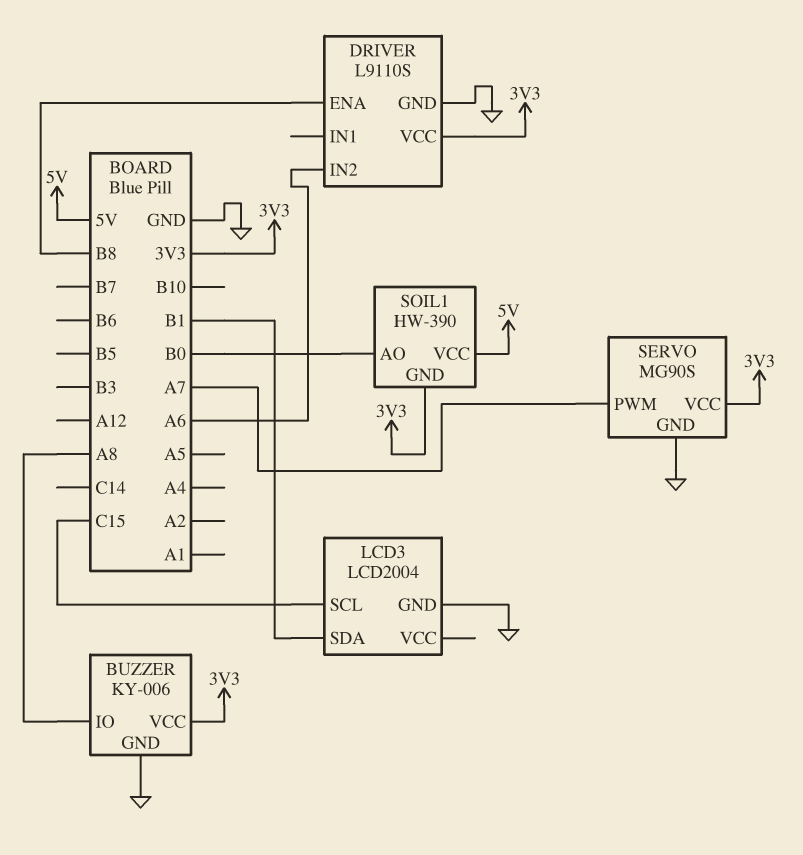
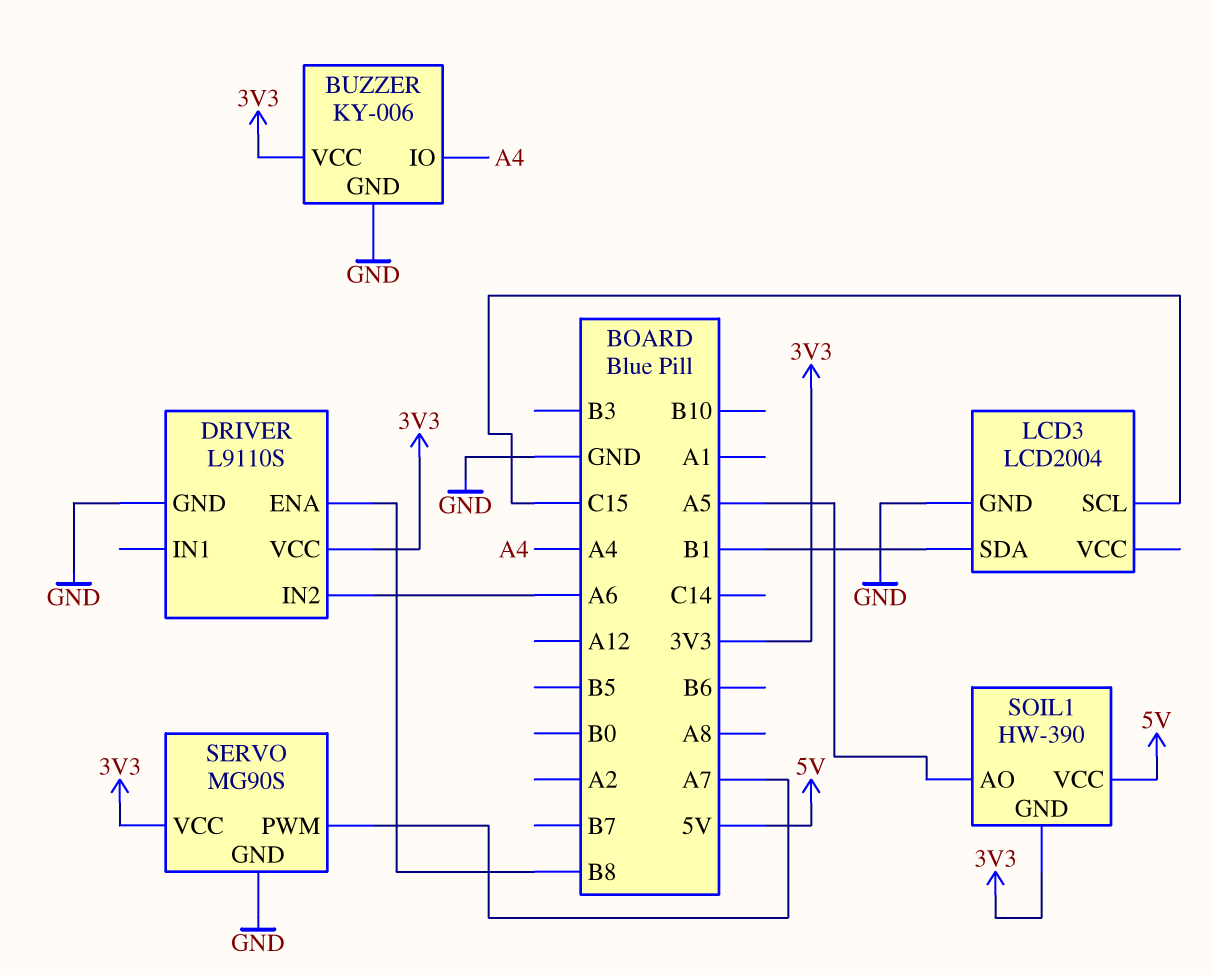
BUZZER pin IO: A8 -> A4
SOIL1 pin AO: B0 -> A5

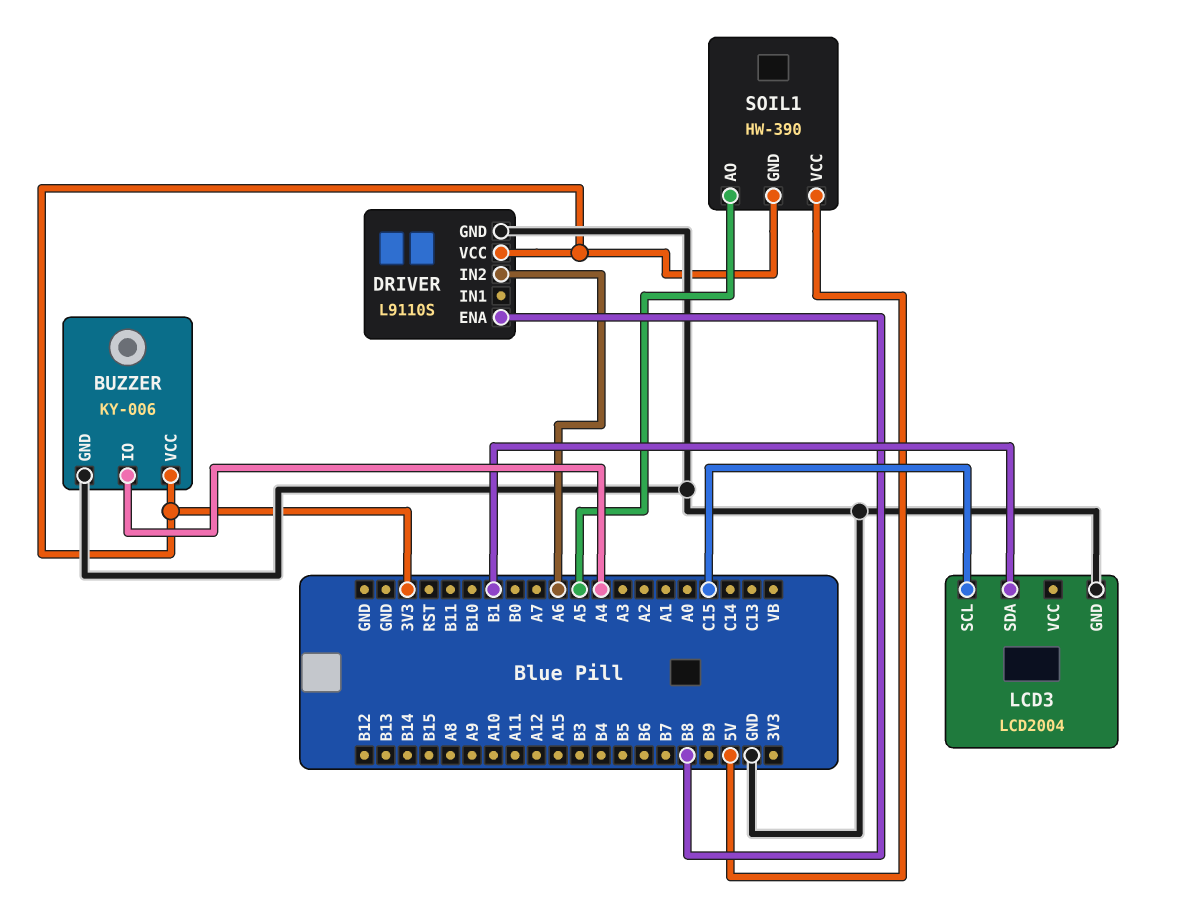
SERVO: MG90S -> none
SERVO pin GND: GND -> none
SERVO pin PWM: A7 -> none
SERVO pin VCC: 3V3 -> none

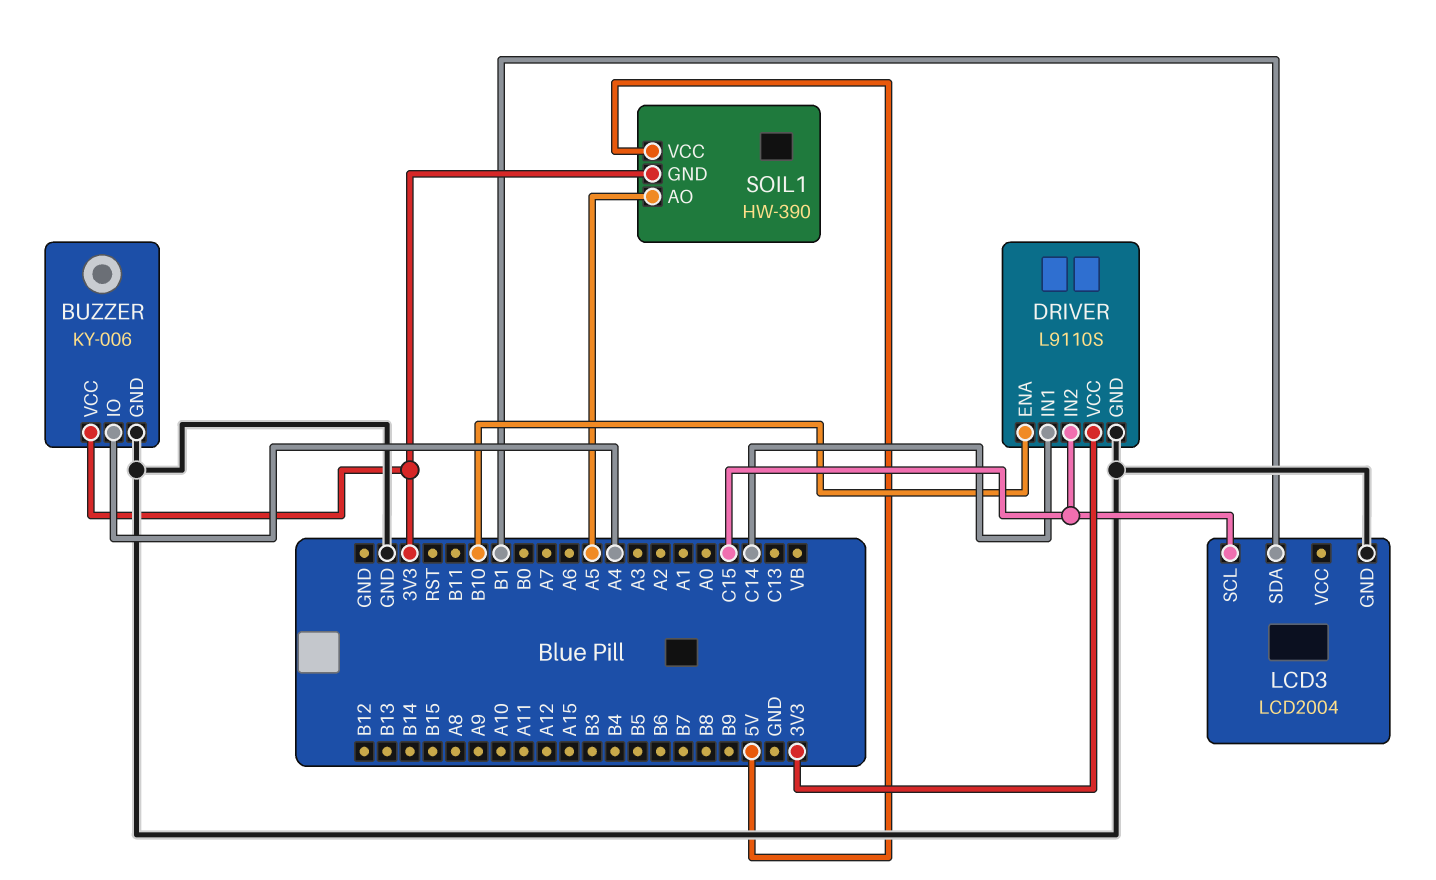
DRIVER pin ENA: B8 -> B10
DRIVER pin IN1: none -> C14
DRIVER pin IN2: A6 -> C15

